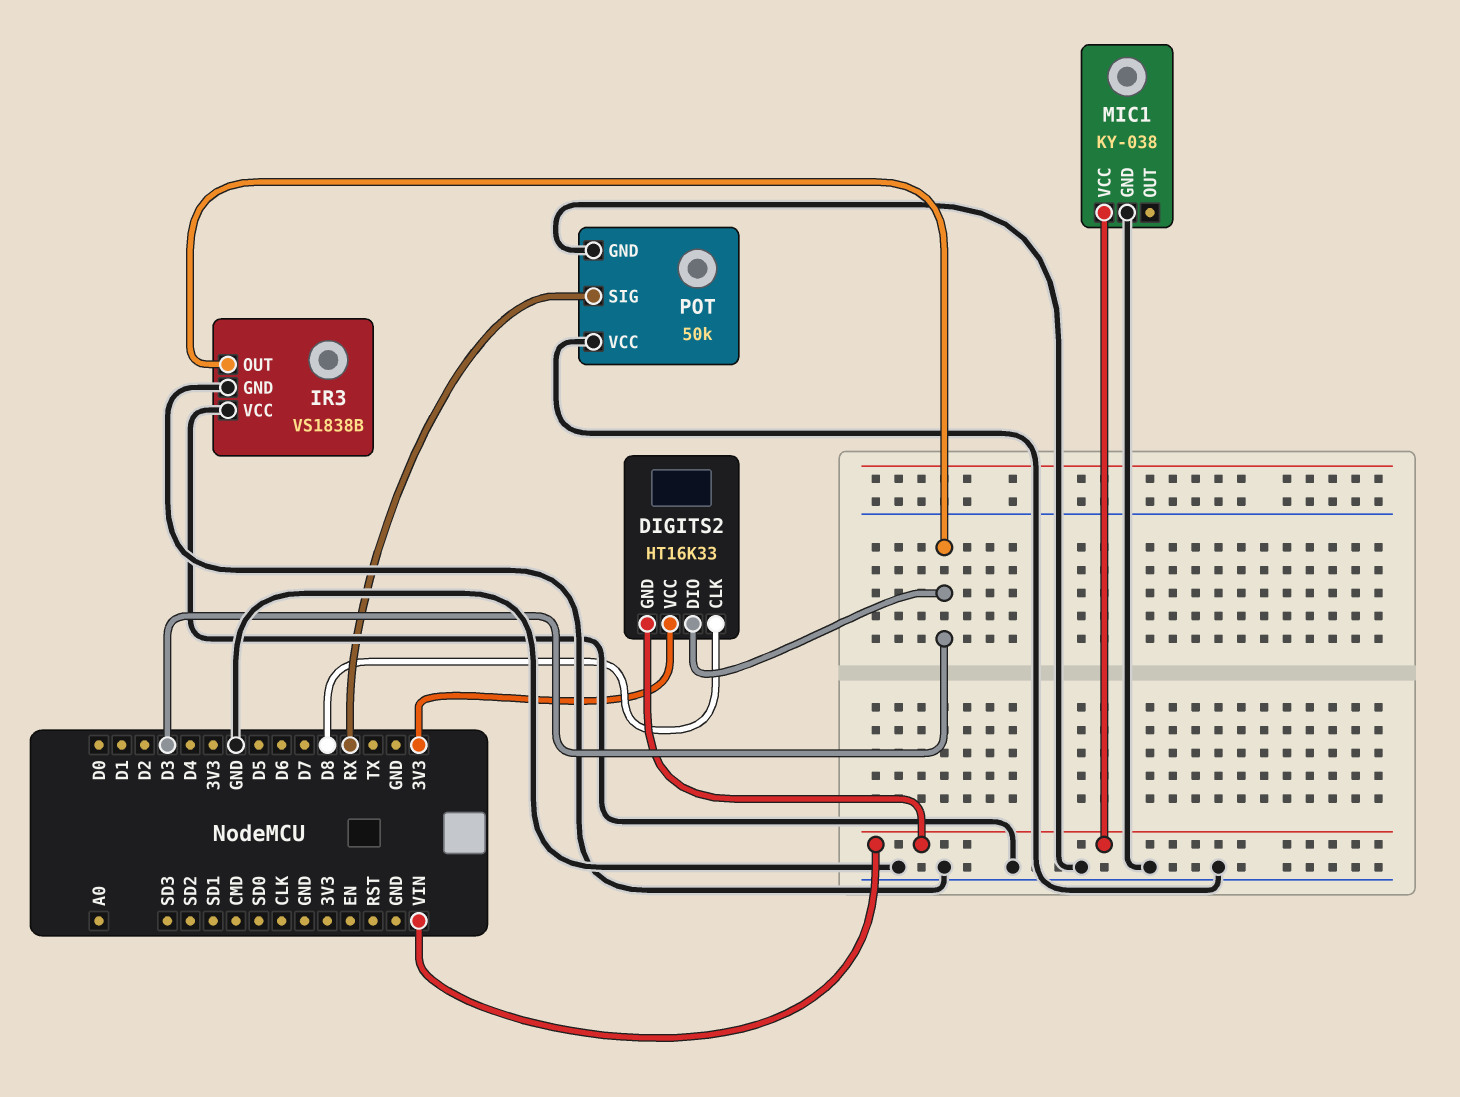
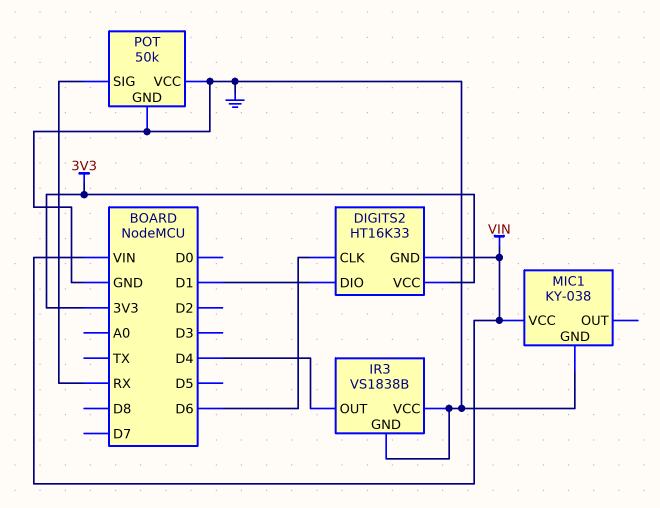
DIGITS2 pin CLK: D8 -> D6
DIGITS2 pin DIO: D3 -> D1
IR3 pin OUT: D3 -> D4

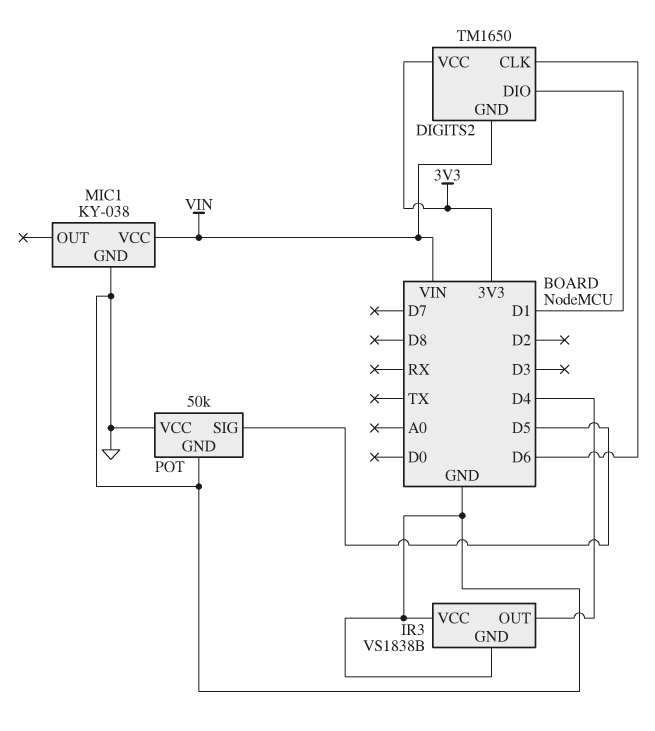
DIGITS2: HT16K33 -> TM1650
POT pin SIG: RX -> D5

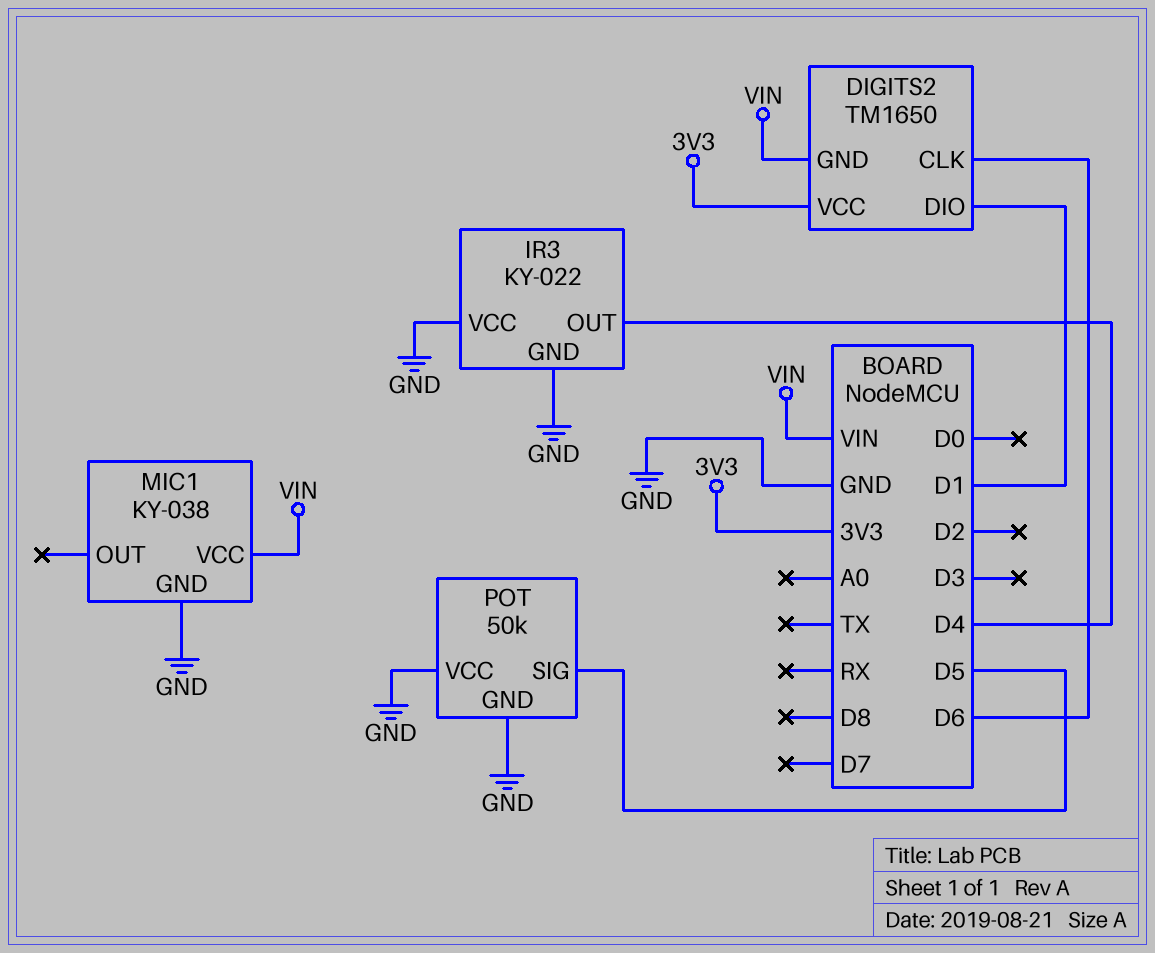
IR3: VS1838B -> KY-022

